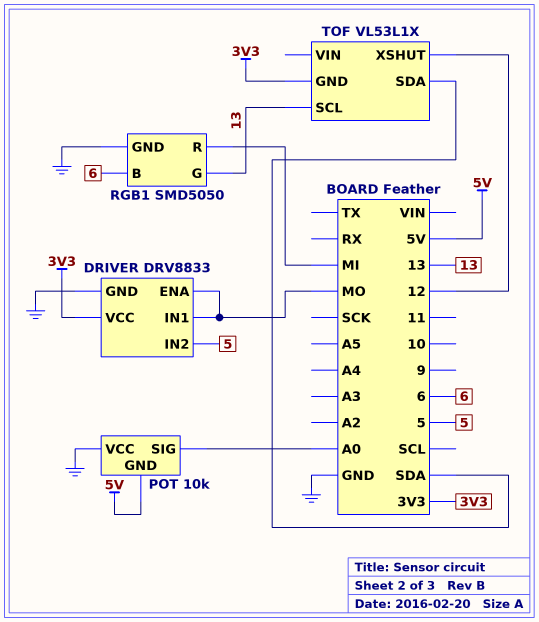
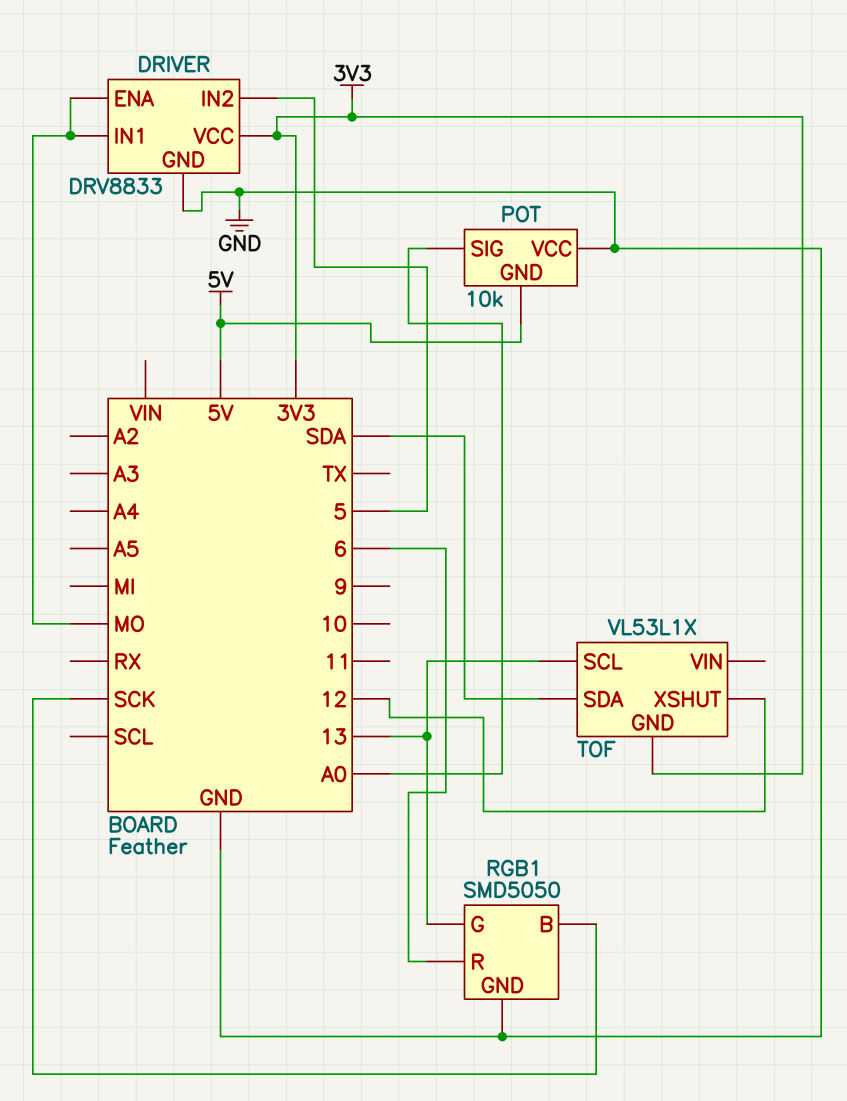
RGB1 pin B: 6 -> SCK
RGB1 pin R: MI -> 6

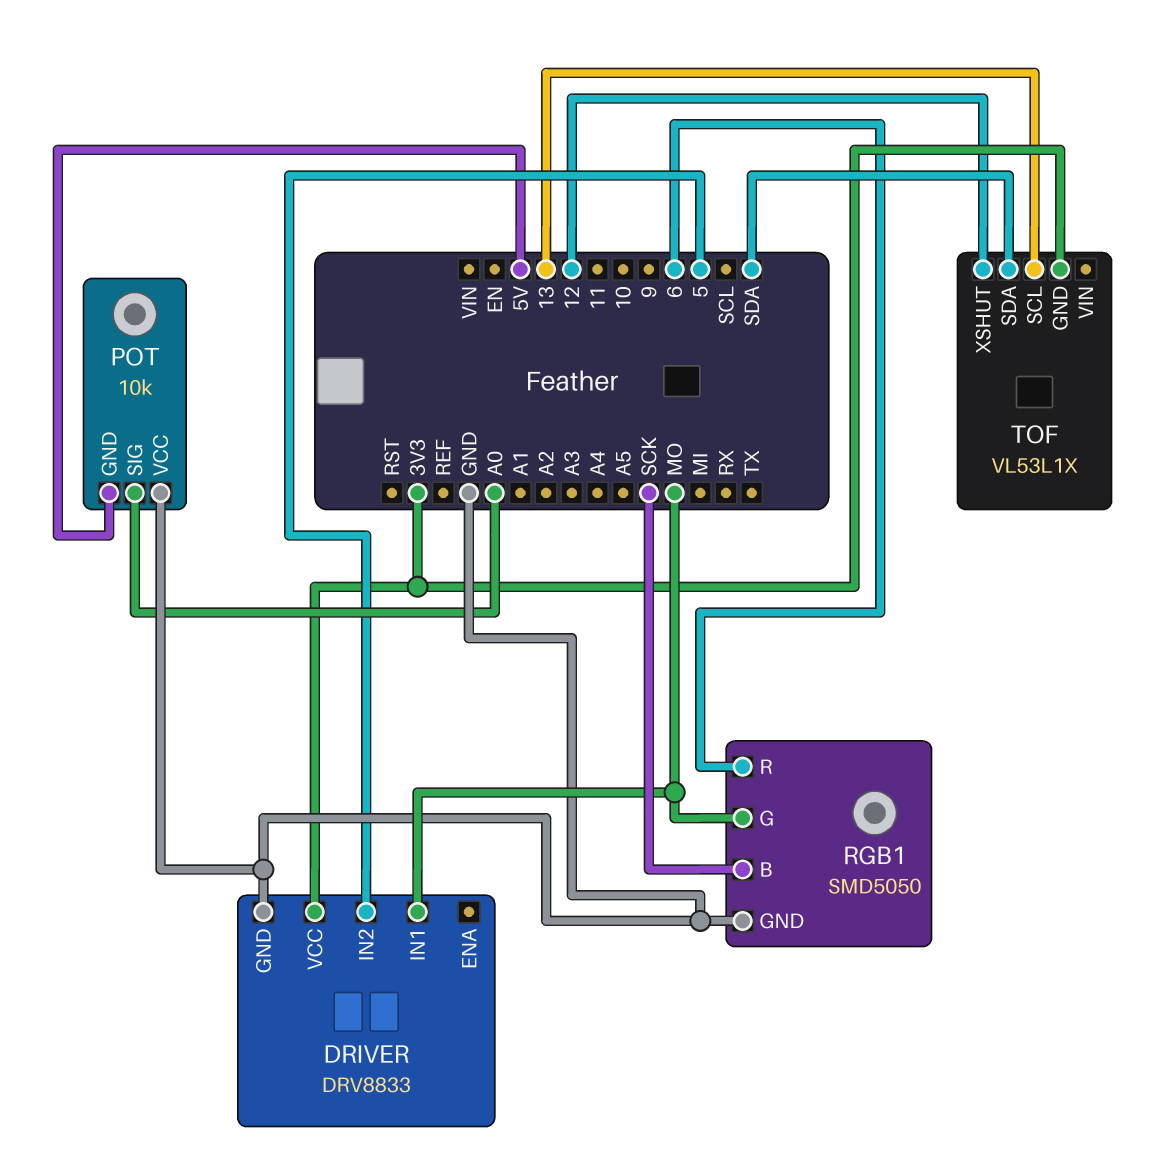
DRIVER pin ENA: MO -> none
RGB1 pin G: 13 -> MO

